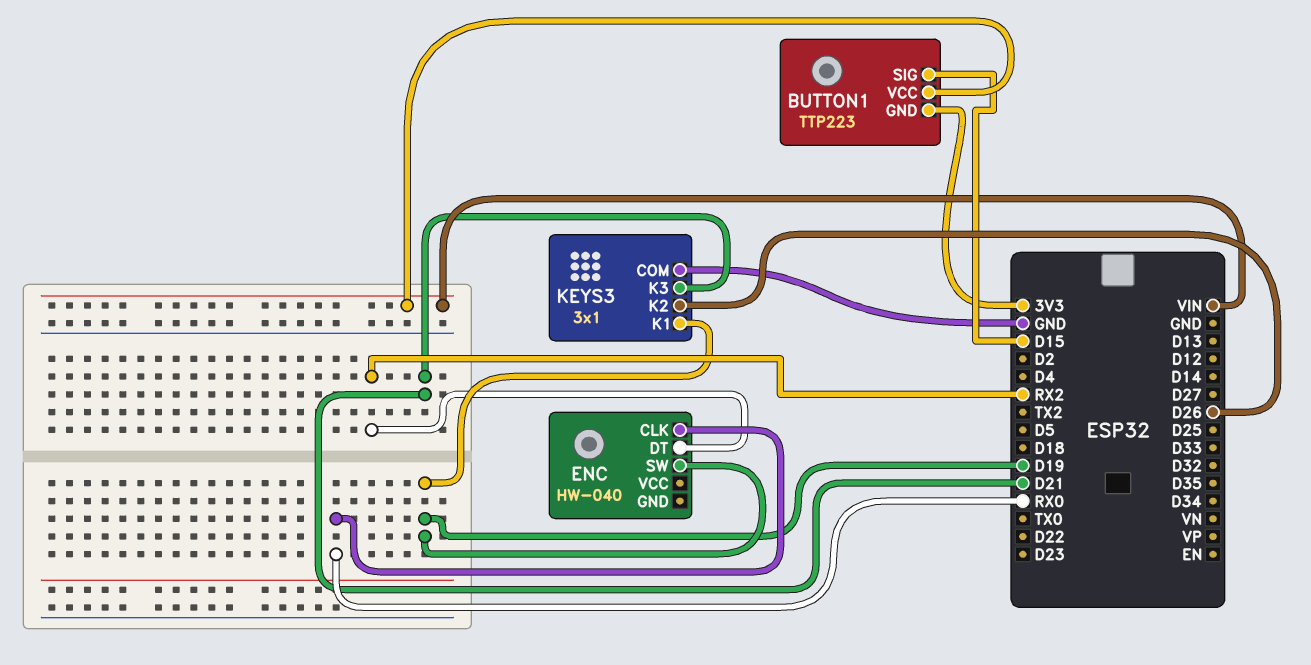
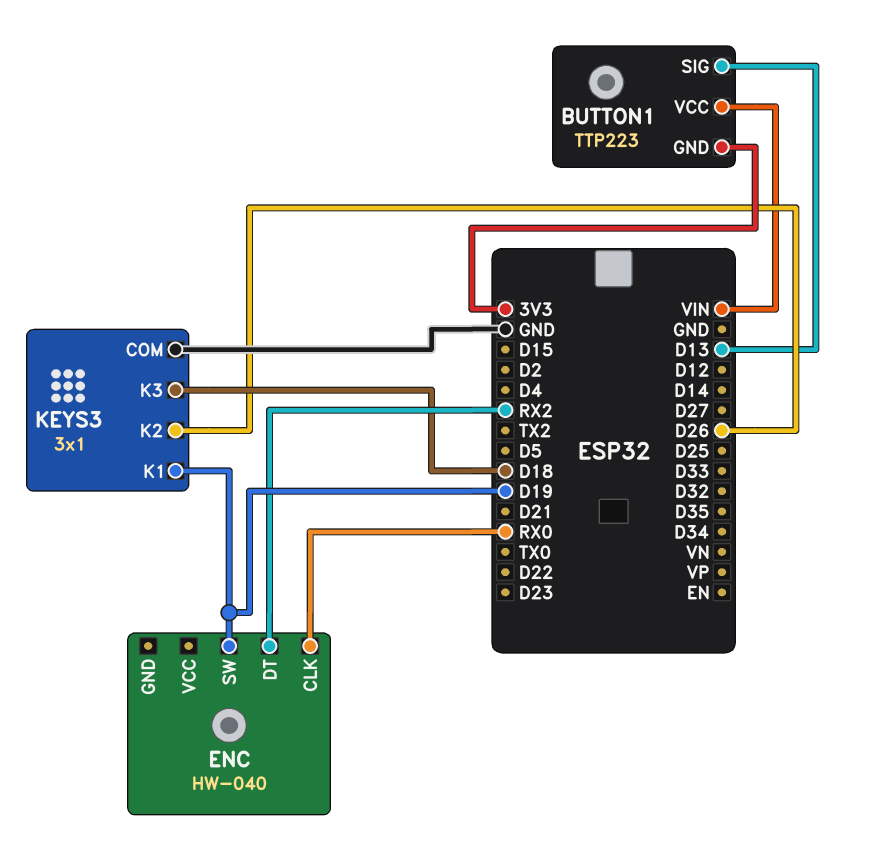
BUTTON1 pin SIG: D15 -> D13
KEYS3 pin K3: D21 -> D18

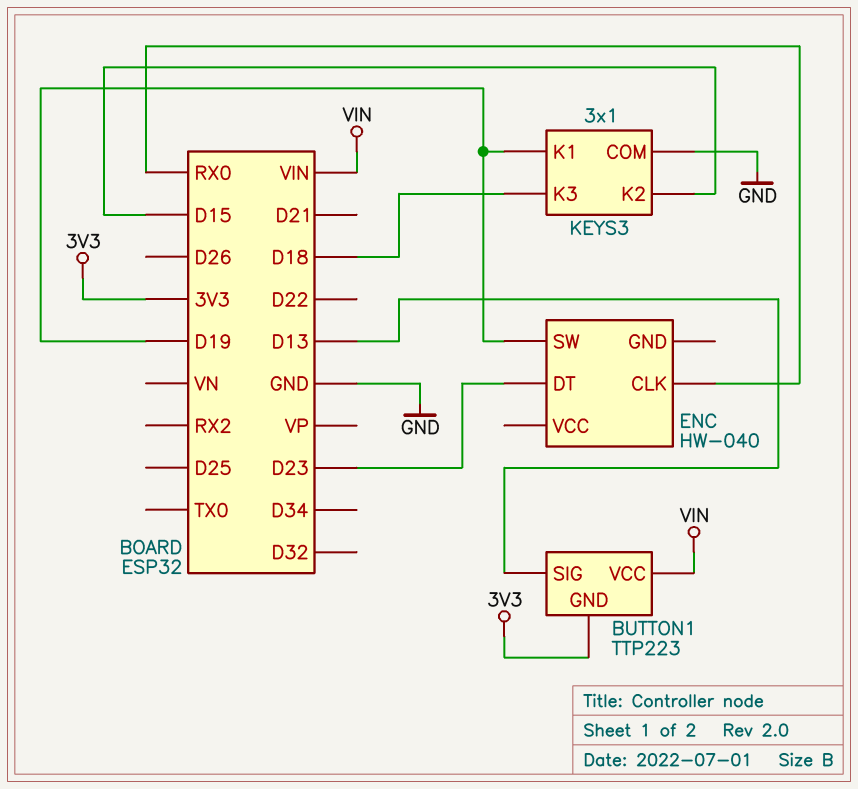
ENC pin DT: RX2 -> D23
KEYS3 pin K2: D26 -> D15

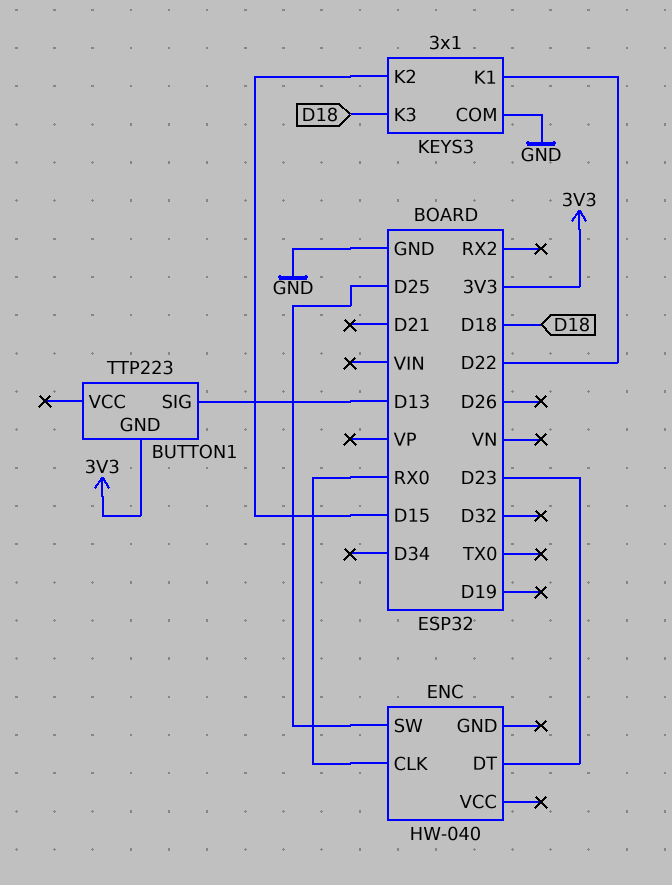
BUTTON1 pin VCC: VIN -> none
ENC pin SW: D19 -> D25
KEYS3 pin K1: D19 -> D22

